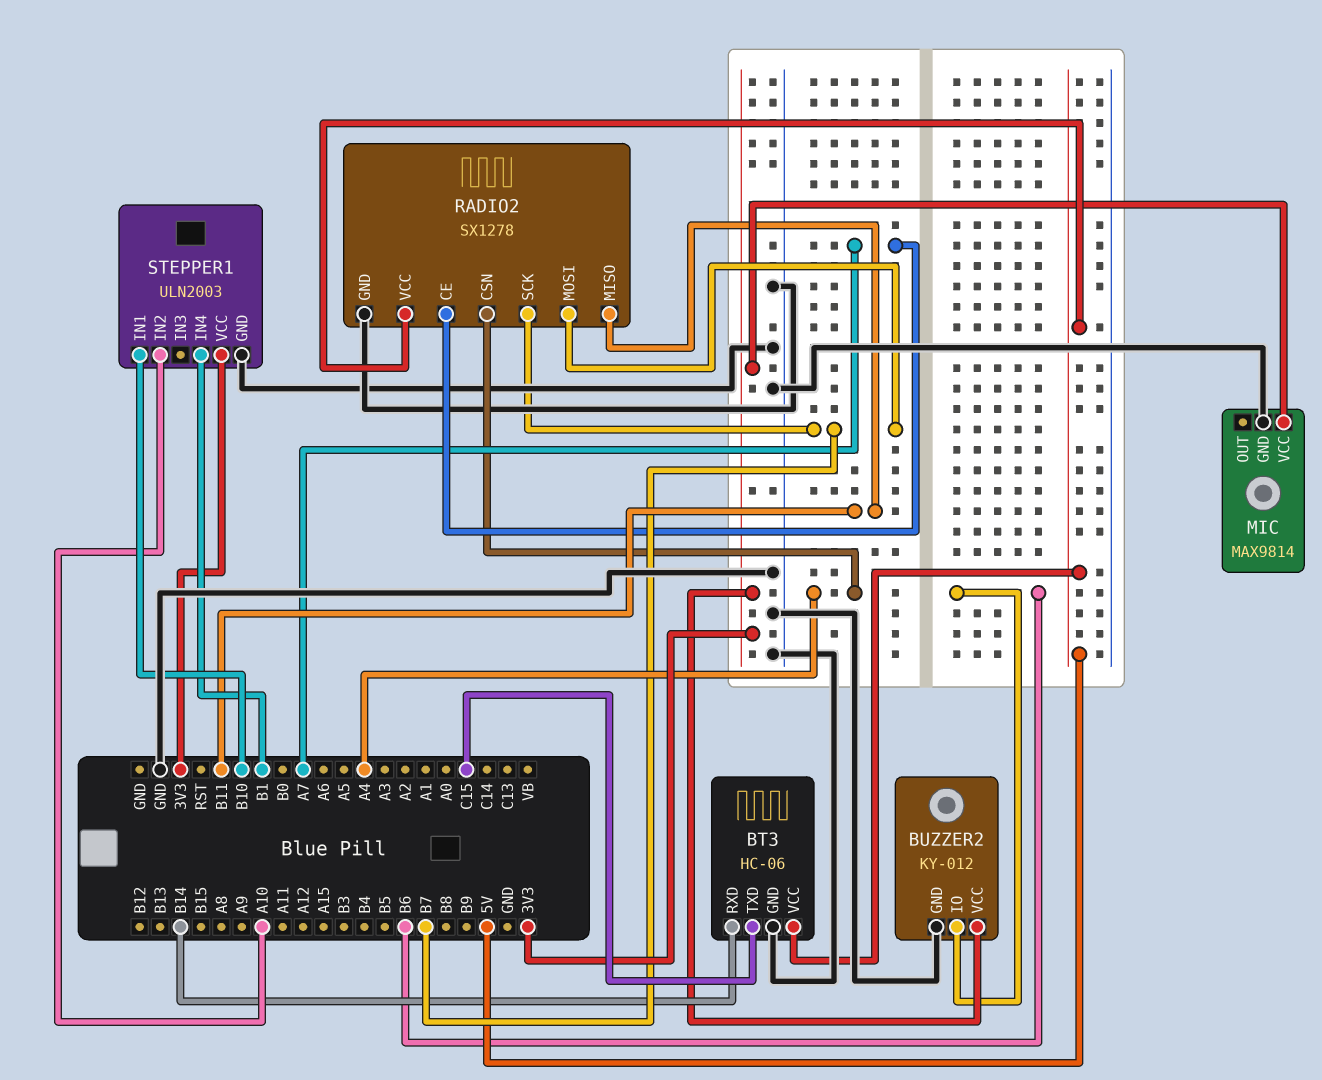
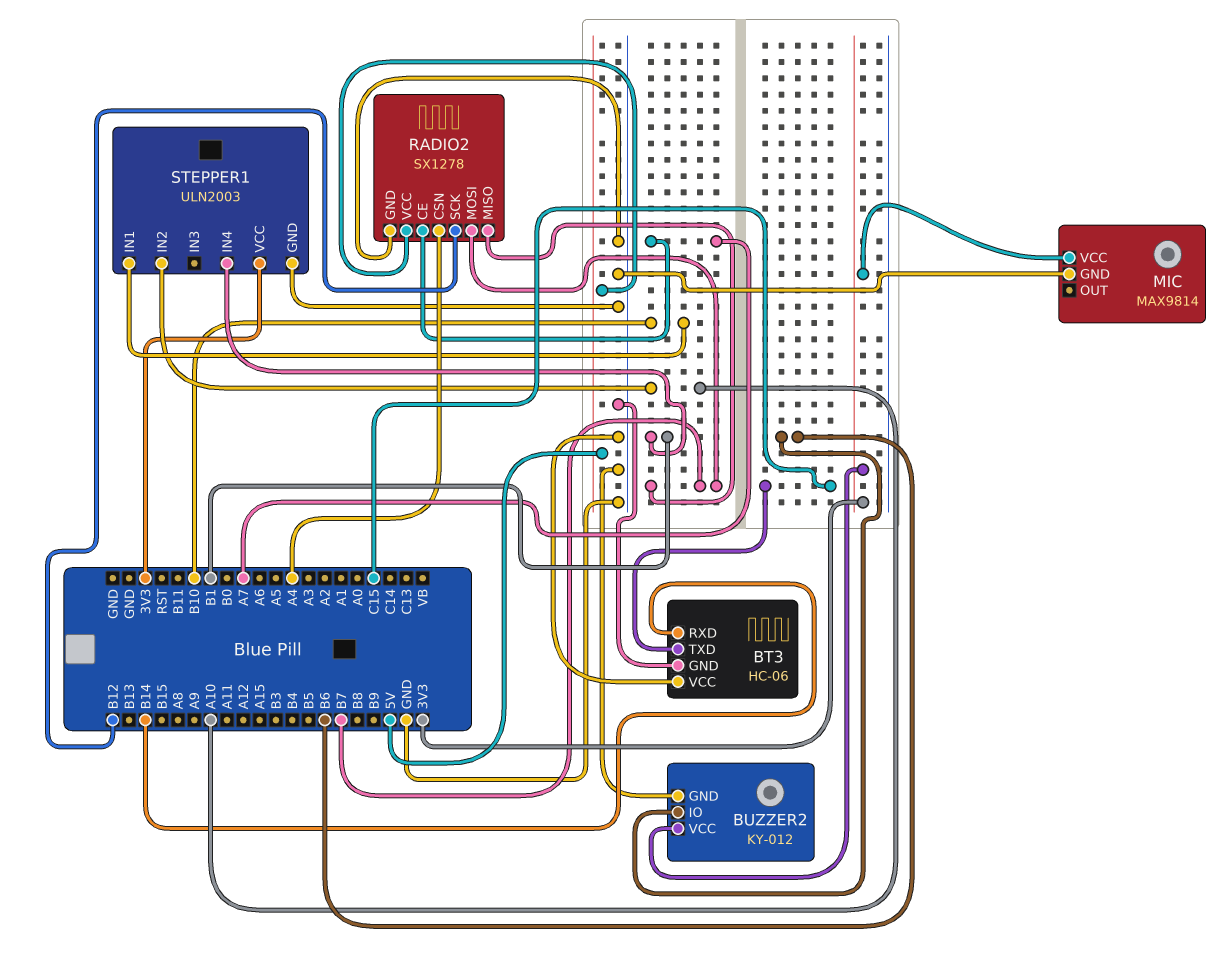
BT3 pin VCC: 5V -> GND
RADIO2 pin MISO: B11 -> B7
RADIO2 pin SCK: B7 -> B12

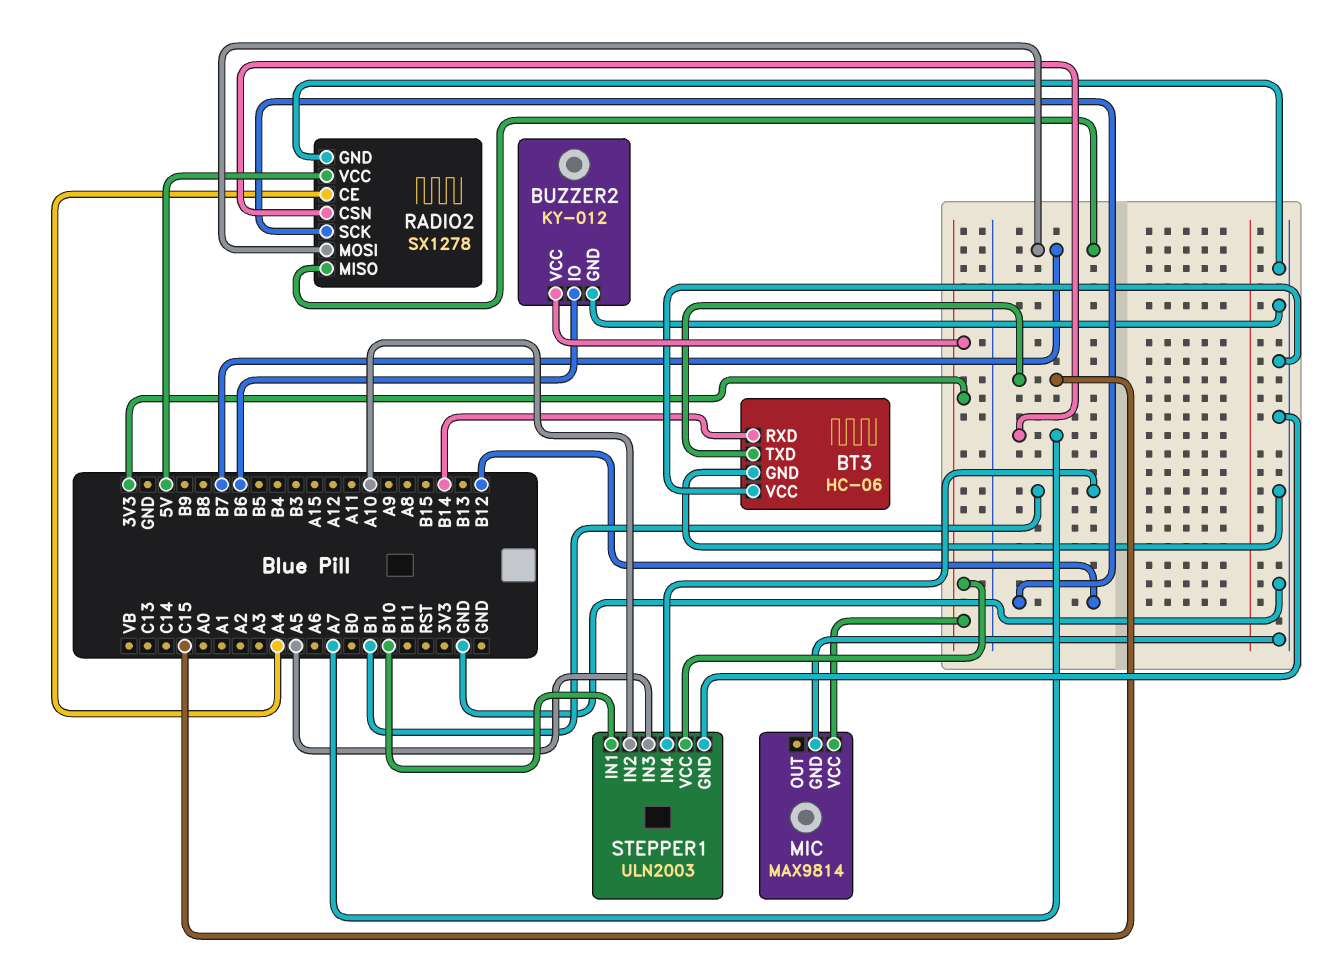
RADIO2 pin CE: A7 -> A4
RADIO2 pin CSN: A4 -> A7
STEPPER1 pin IN3: none -> A5

